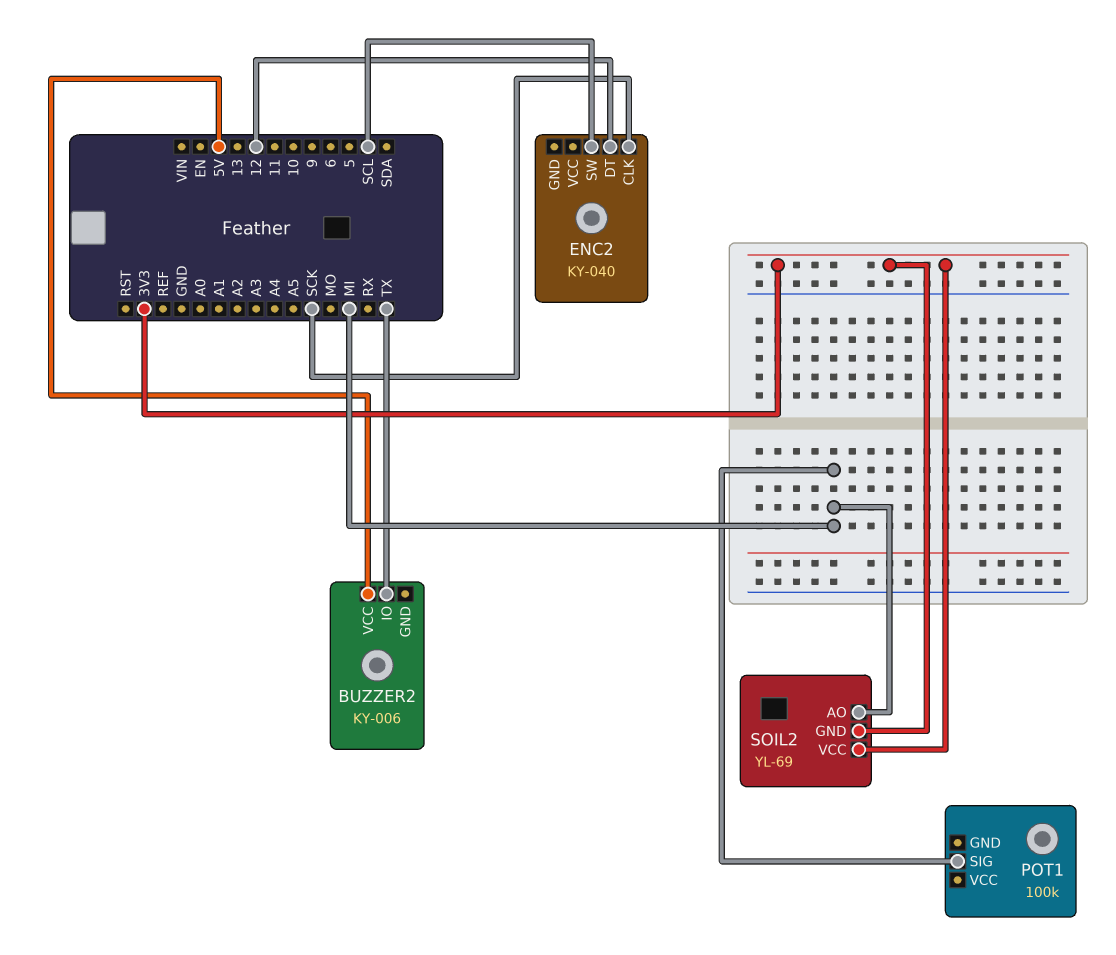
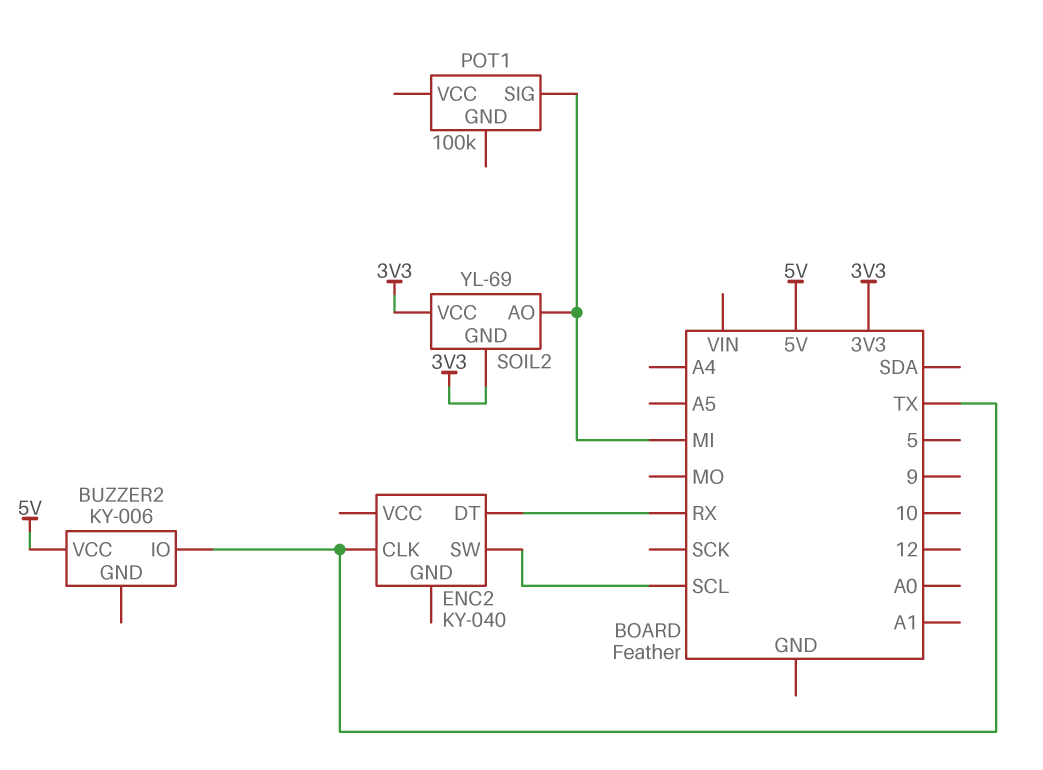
ENC2 pin CLK: SCK -> TX
ENC2 pin DT: 12 -> RX

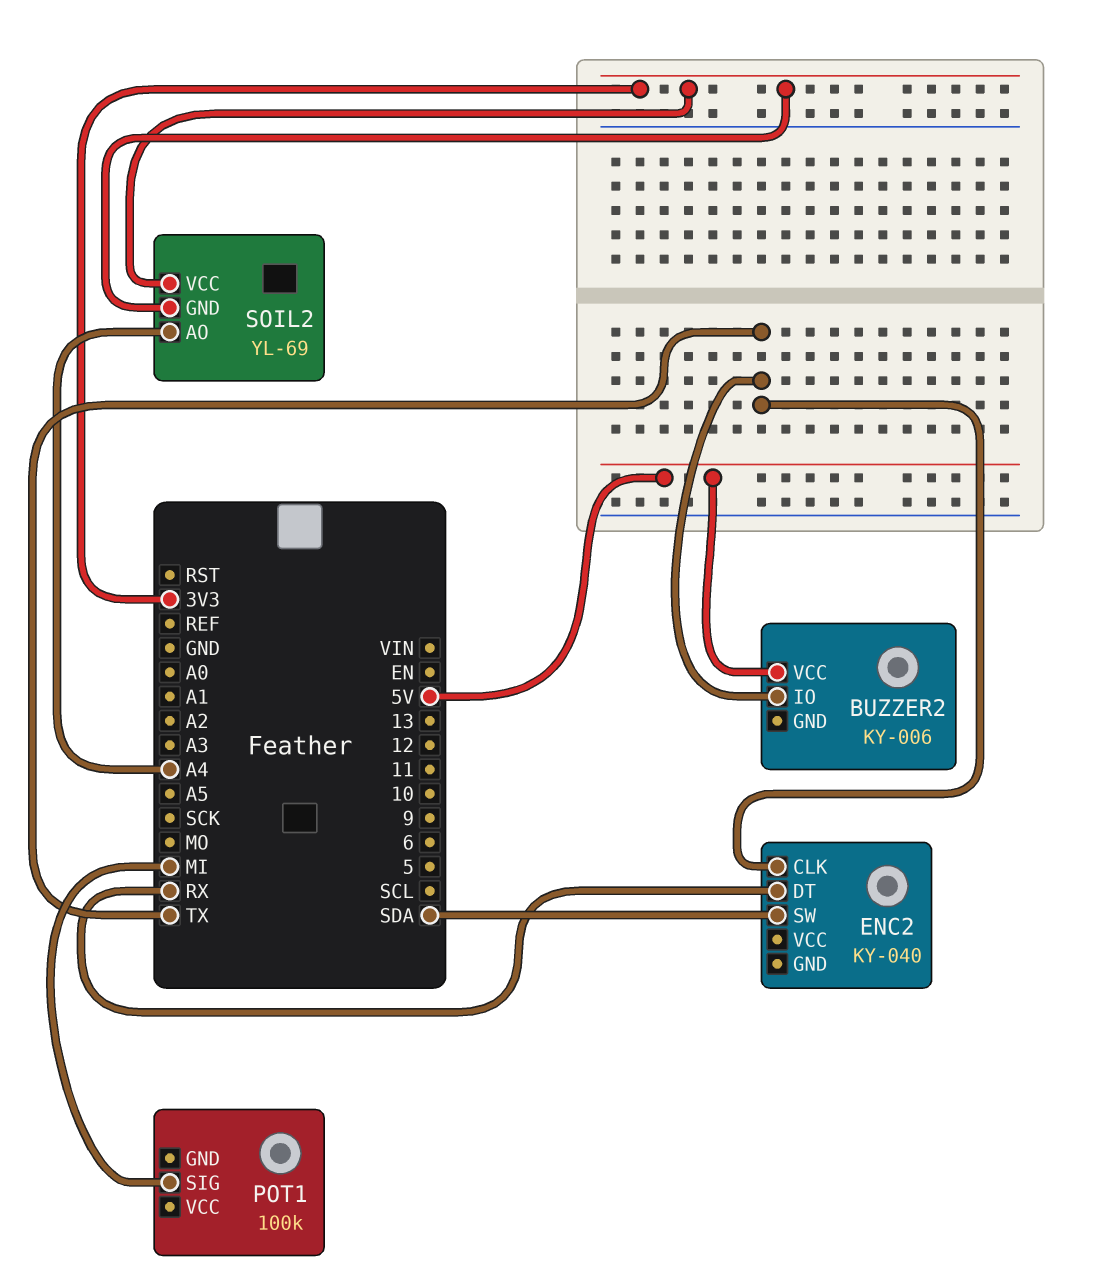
ENC2 pin SW: SCL -> SDA
SOIL2 pin AO: MI -> A4

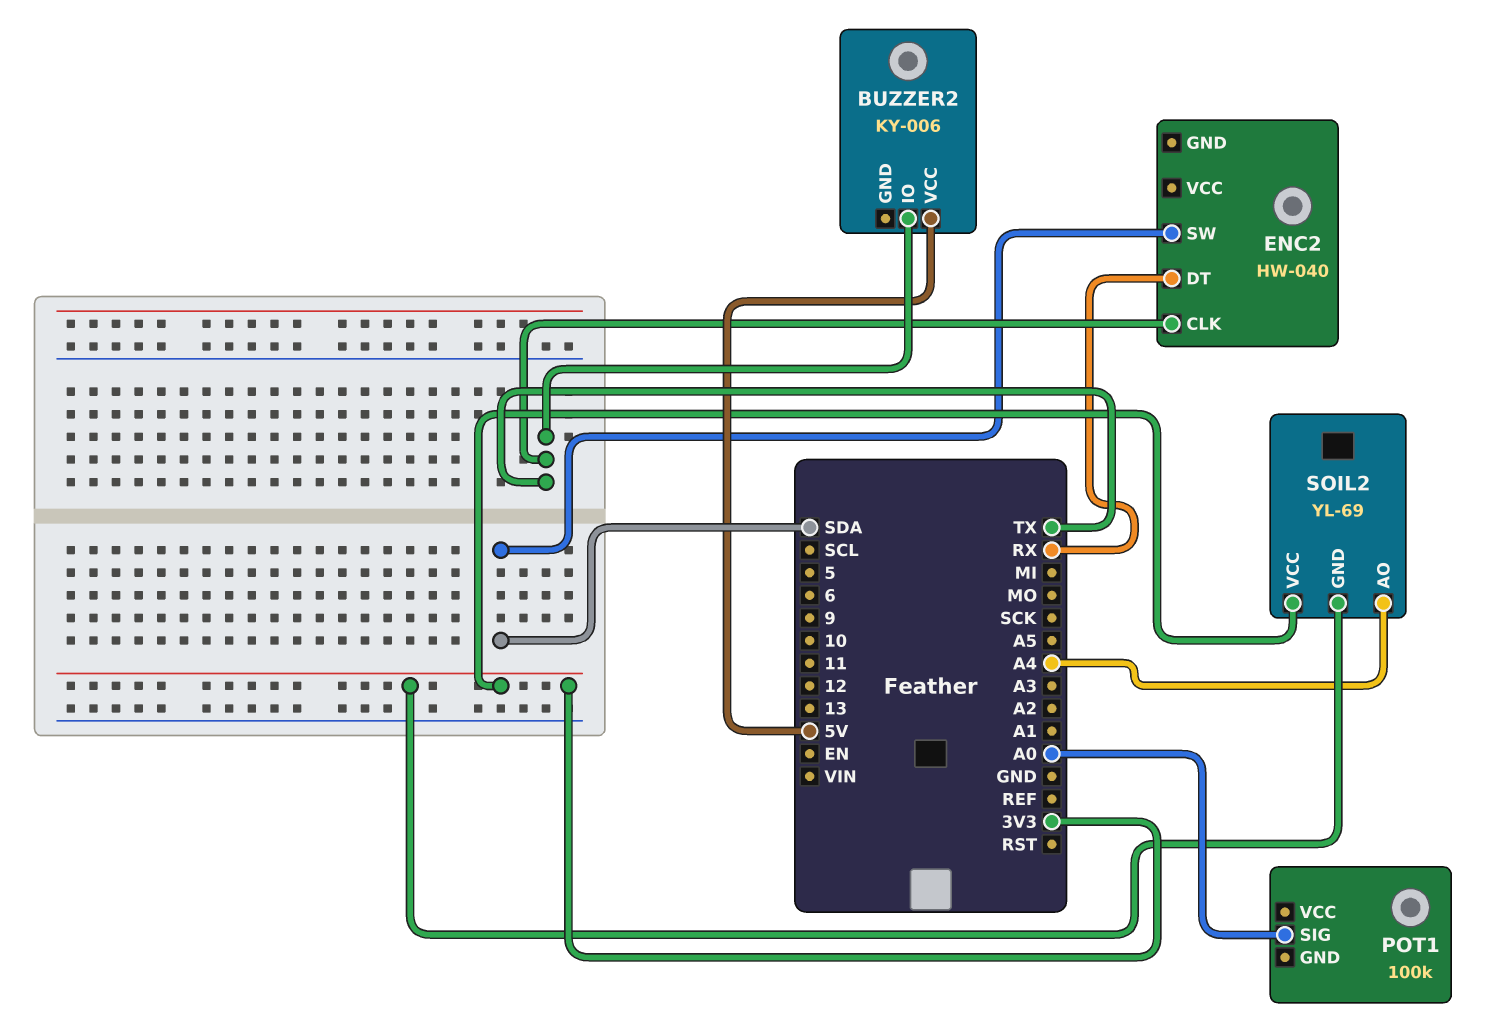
ENC2: KY-040 -> HW-040
POT1 pin SIG: MI -> A0

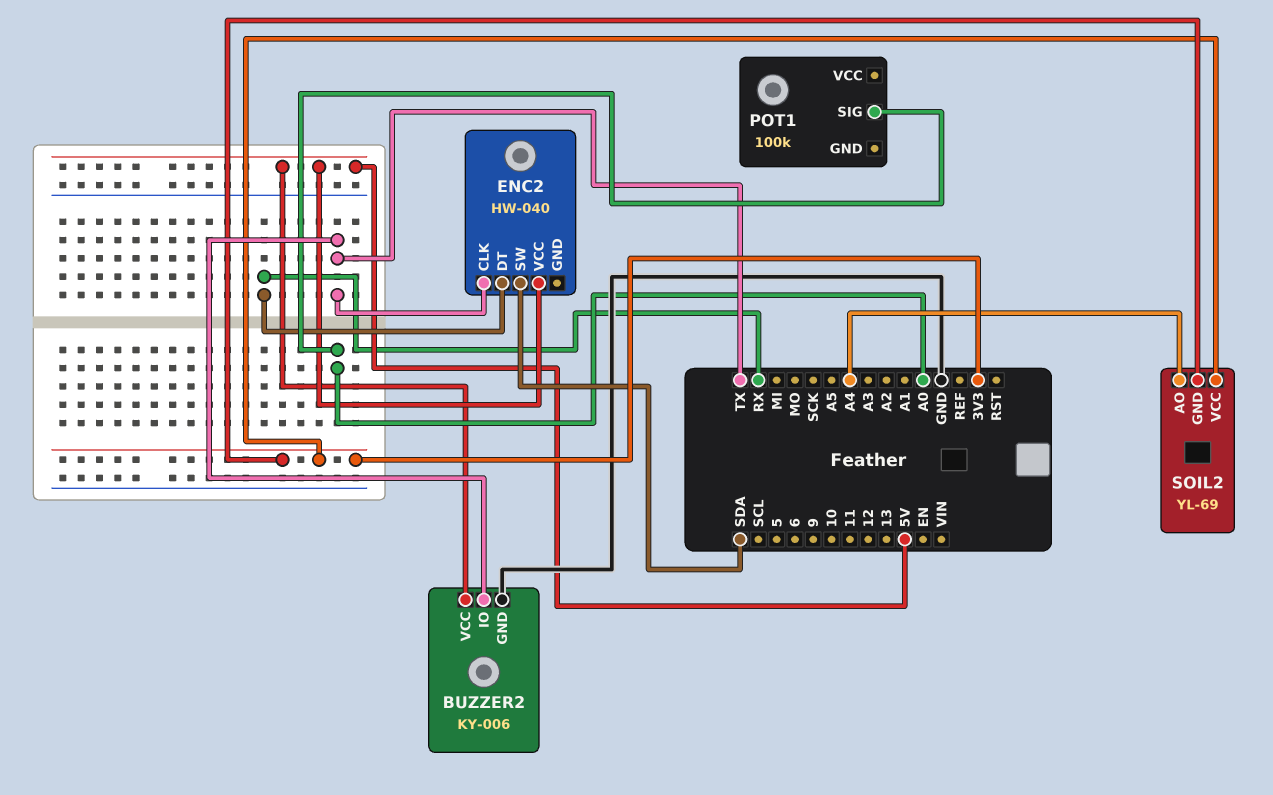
BUZZER2 pin GND: none -> GND
ENC2 pin VCC: none -> 5V

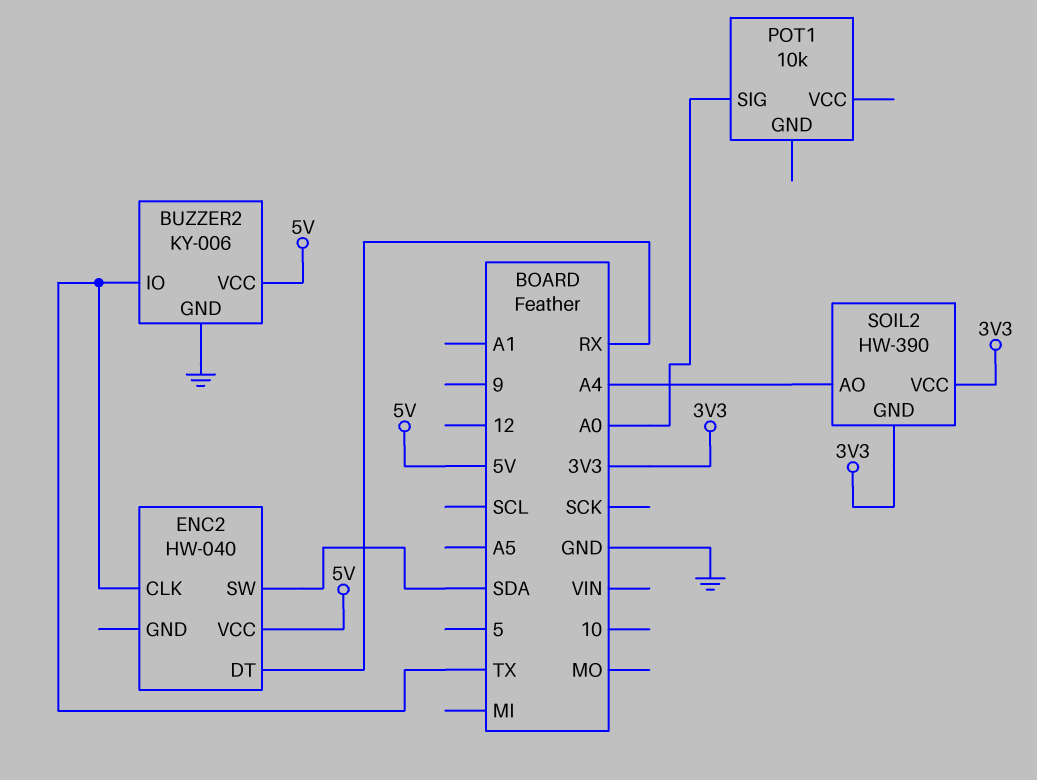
POT1: 100k -> 10k
SOIL2: YL-69 -> HW-390

